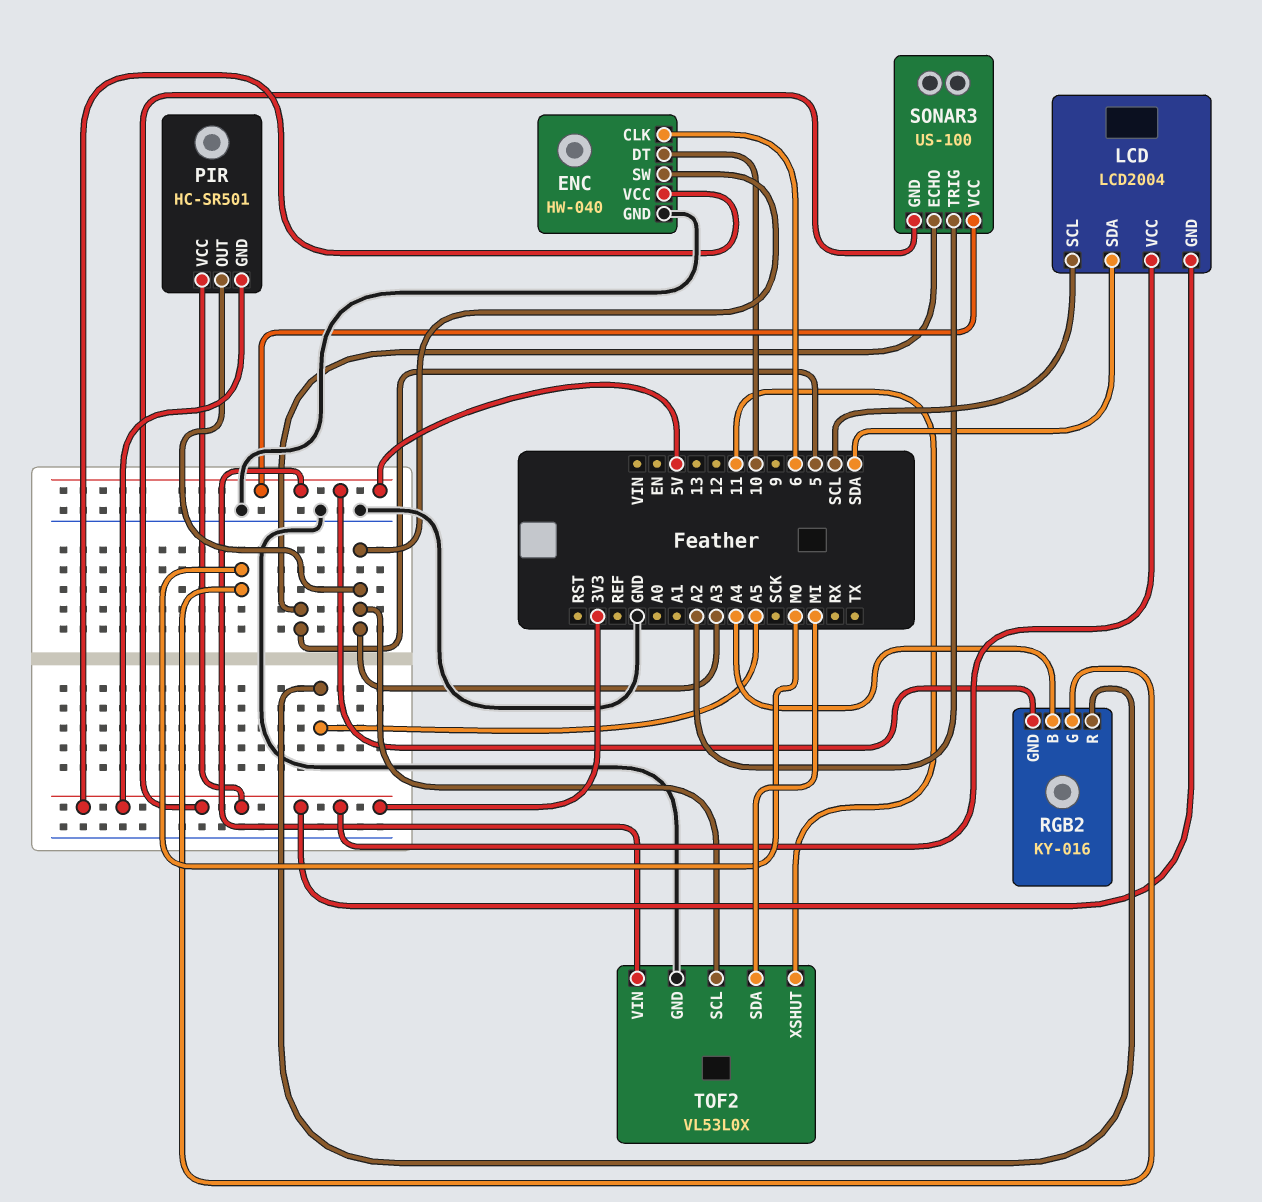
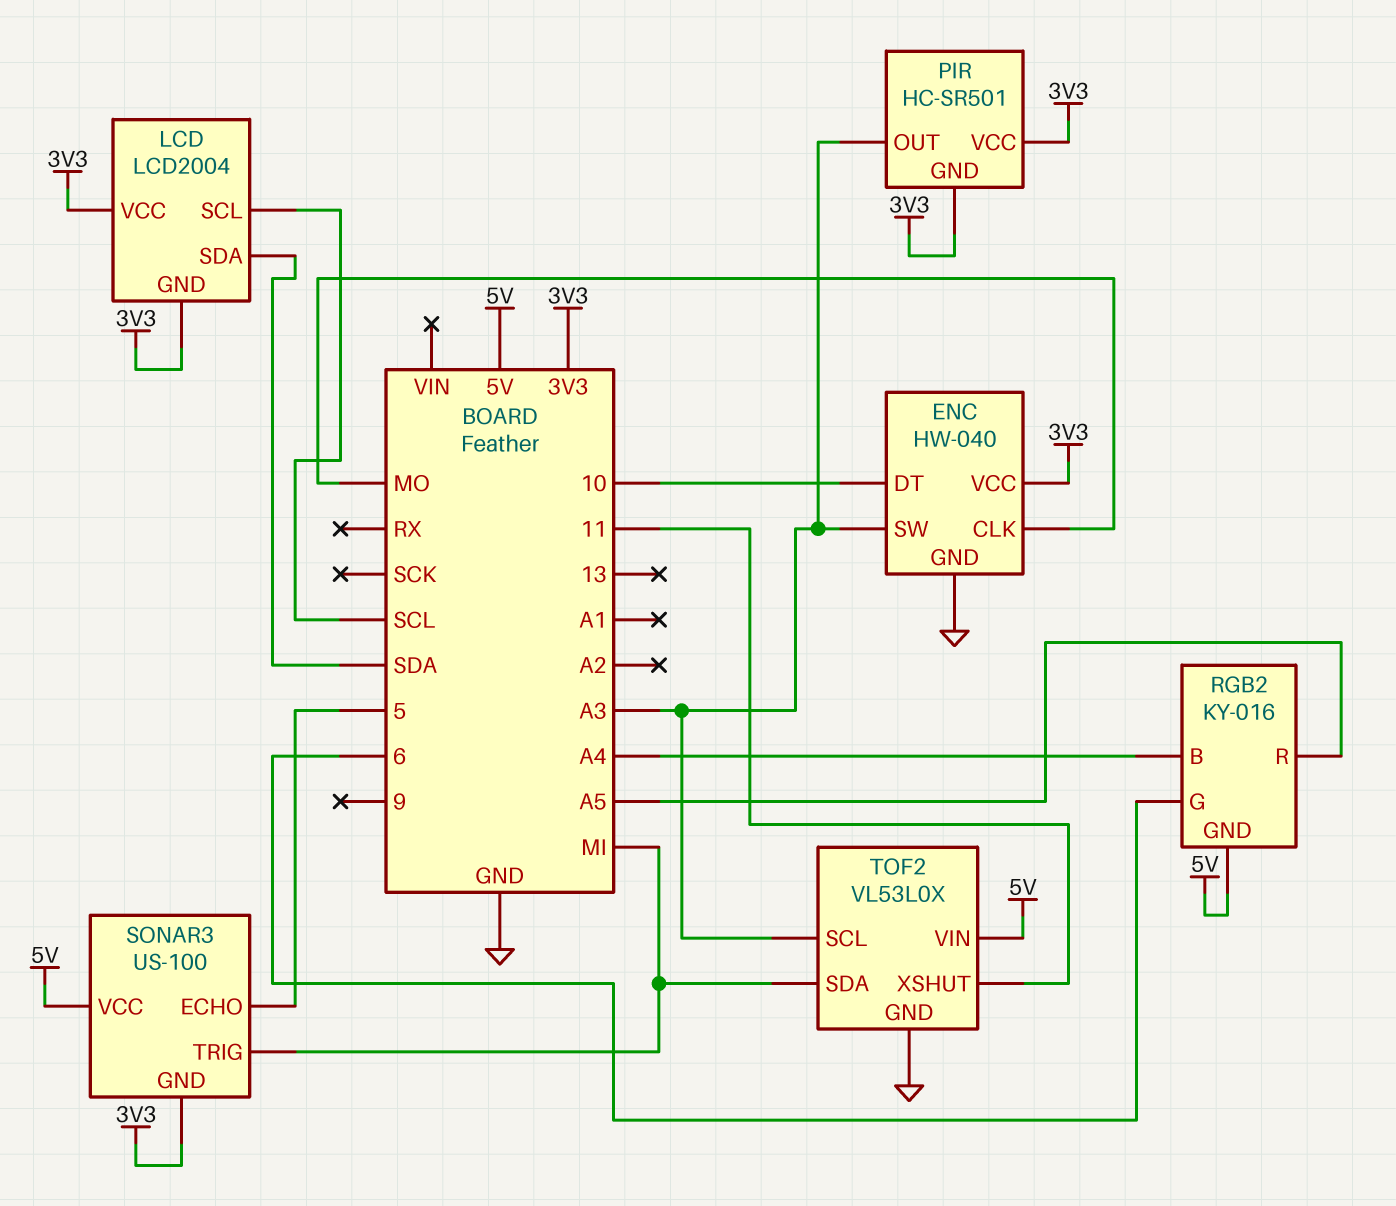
ENC pin CLK: 6 -> MO
RGB2 pin G: MO -> 6
SONAR3 pin TRIG: A2 -> MI

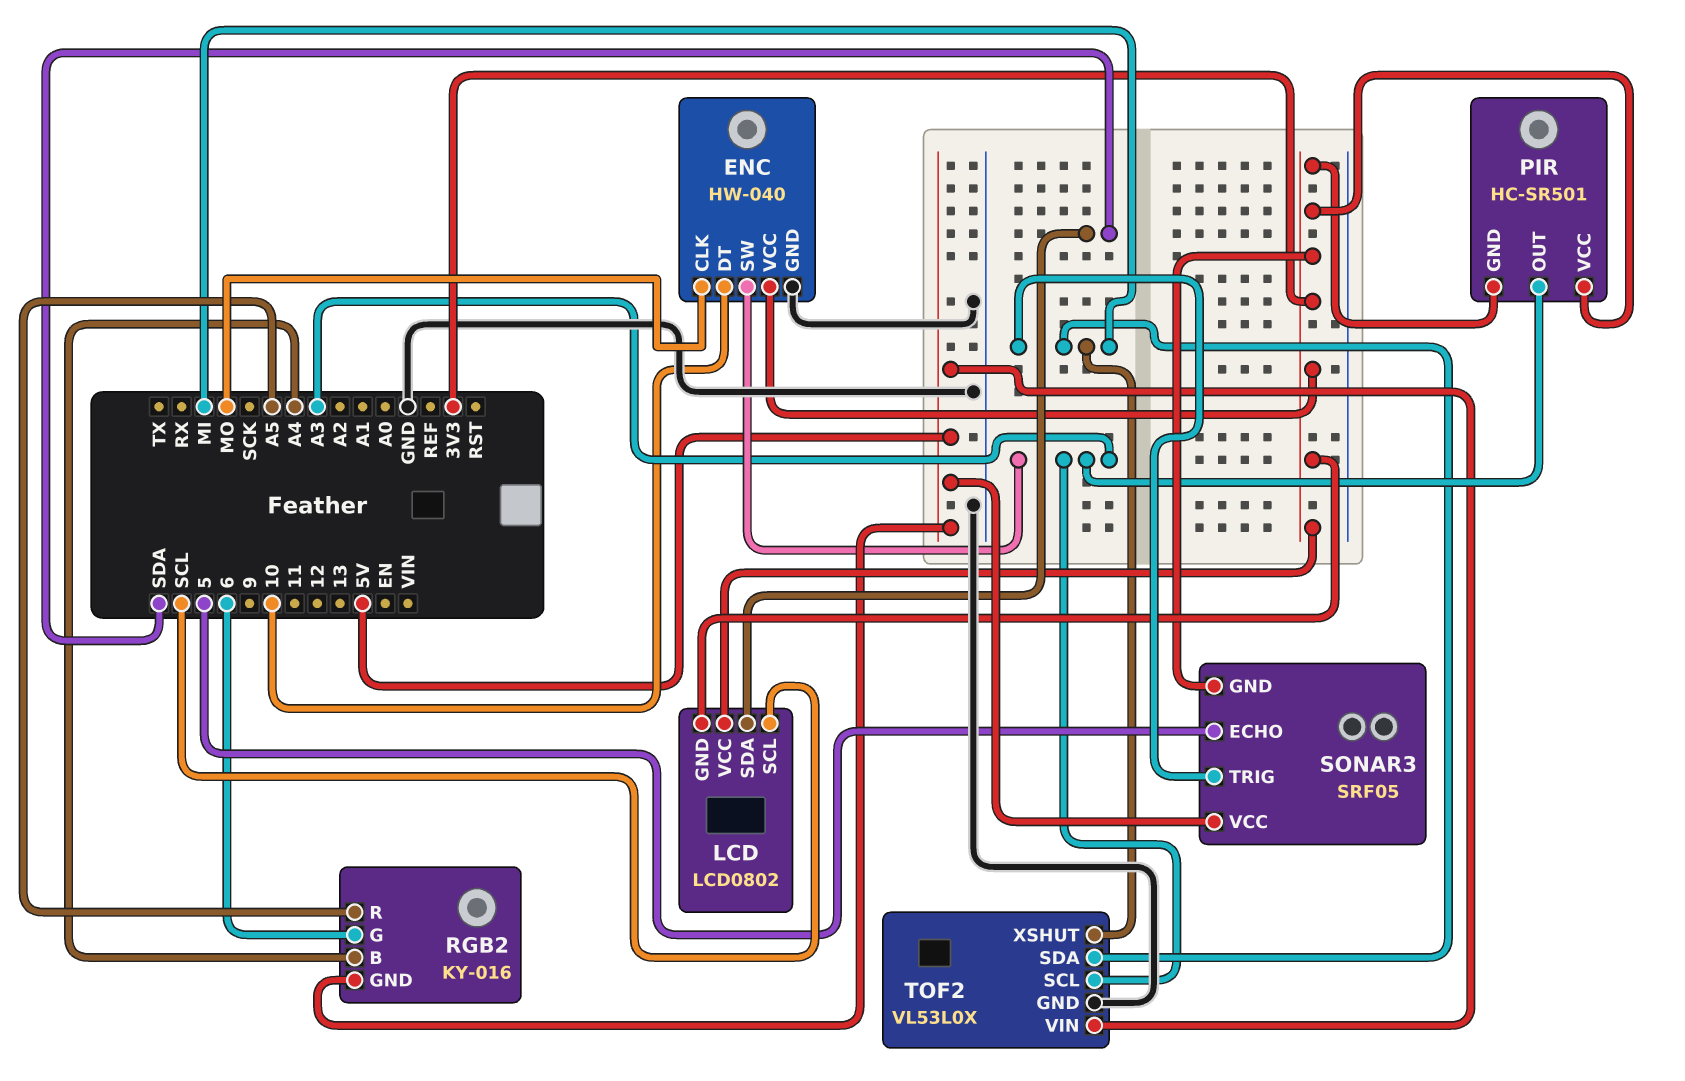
LCD: LCD2004 -> LCD0802
SONAR3: US-100 -> SRF05
TOF2 pin XSHUT: 11 -> MI

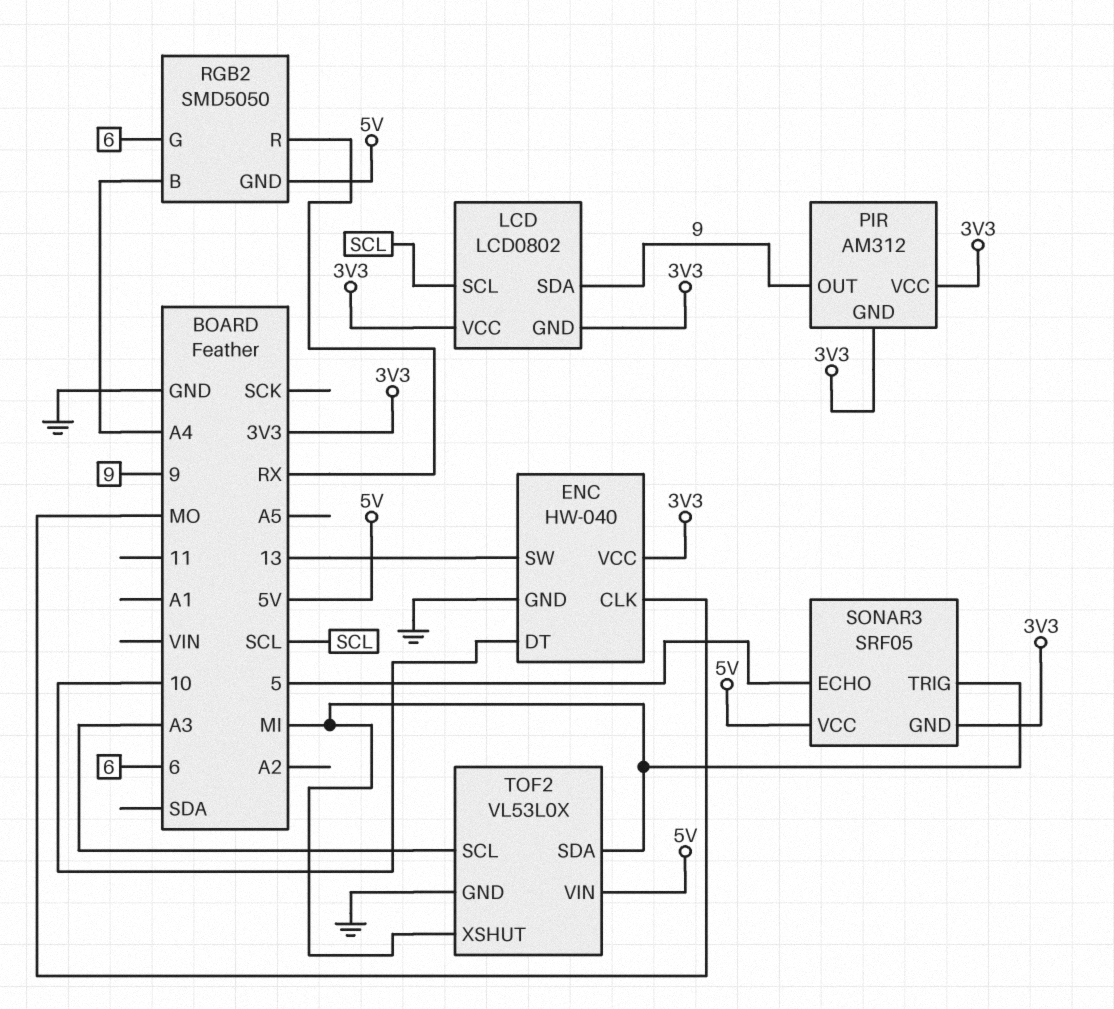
ENC pin SW: A3 -> 13
LCD pin SDA: SDA -> 9
PIR: HC-SR501 -> AM312
PIR pin OUT: A3 -> 9
RGB2: KY-016 -> SMD5050
RGB2 pin R: A5 -> RX

